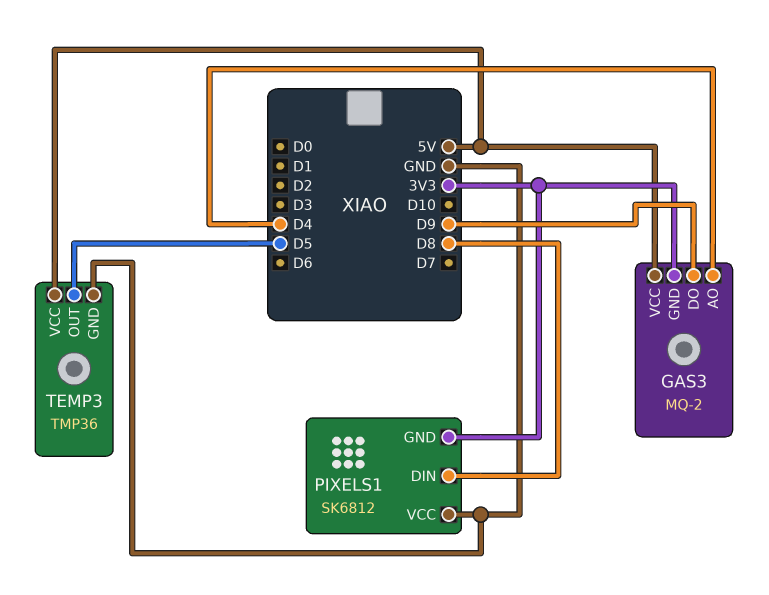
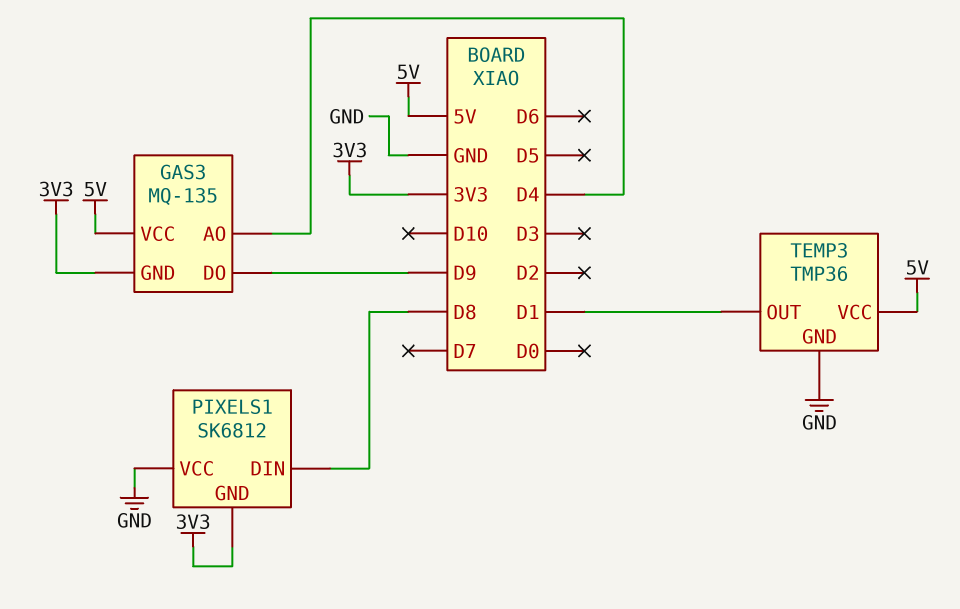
GAS3: MQ-2 -> MQ-135
TEMP3 pin OUT: D5 -> D1

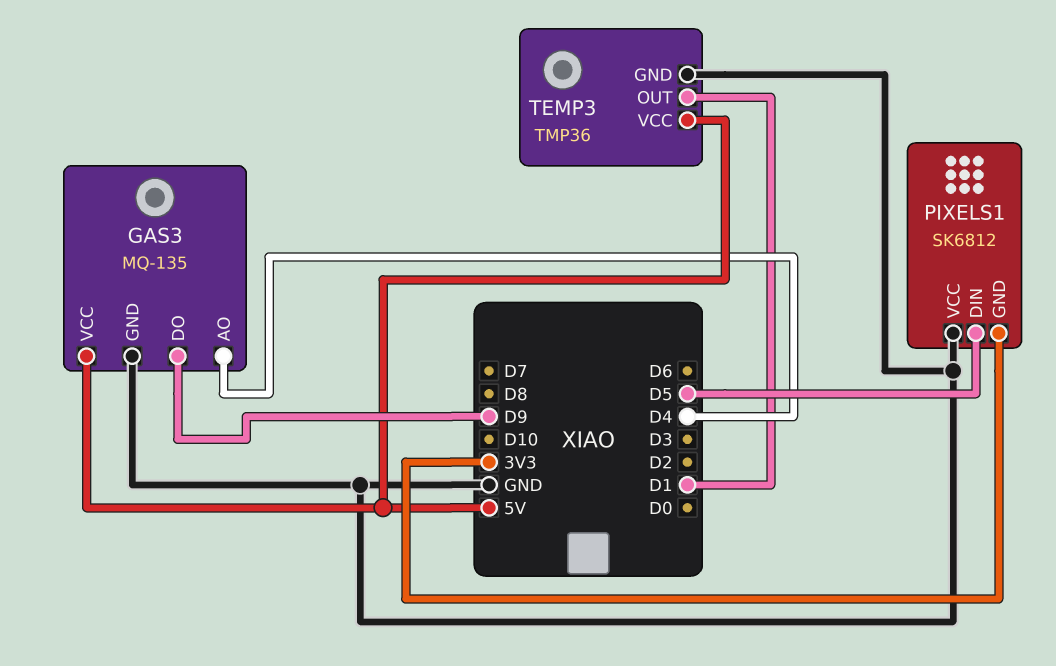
GAS3 pin GND: 3V3 -> GND
PIXELS1 pin DIN: D8 -> D5

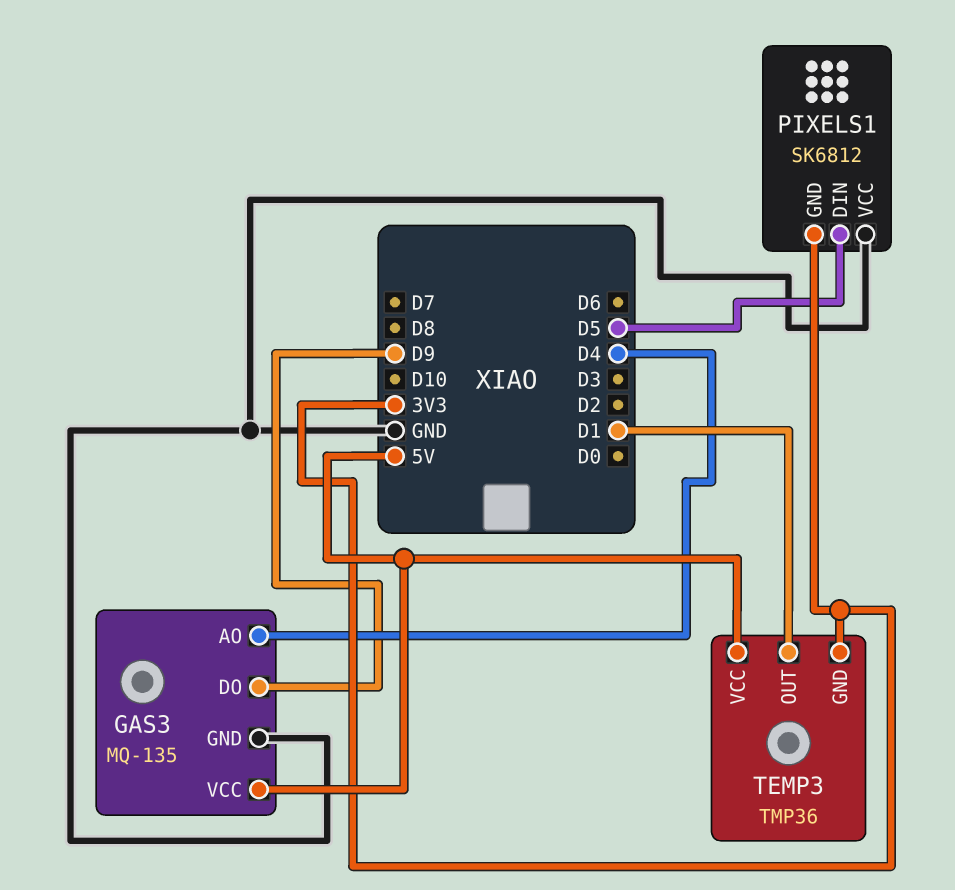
TEMP3 pin GND: GND -> 3V3

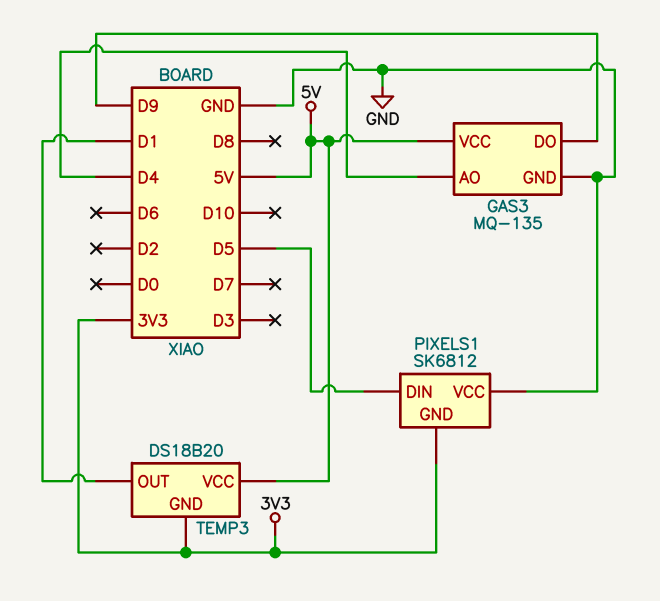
TEMP3: TMP36 -> DS18B20

